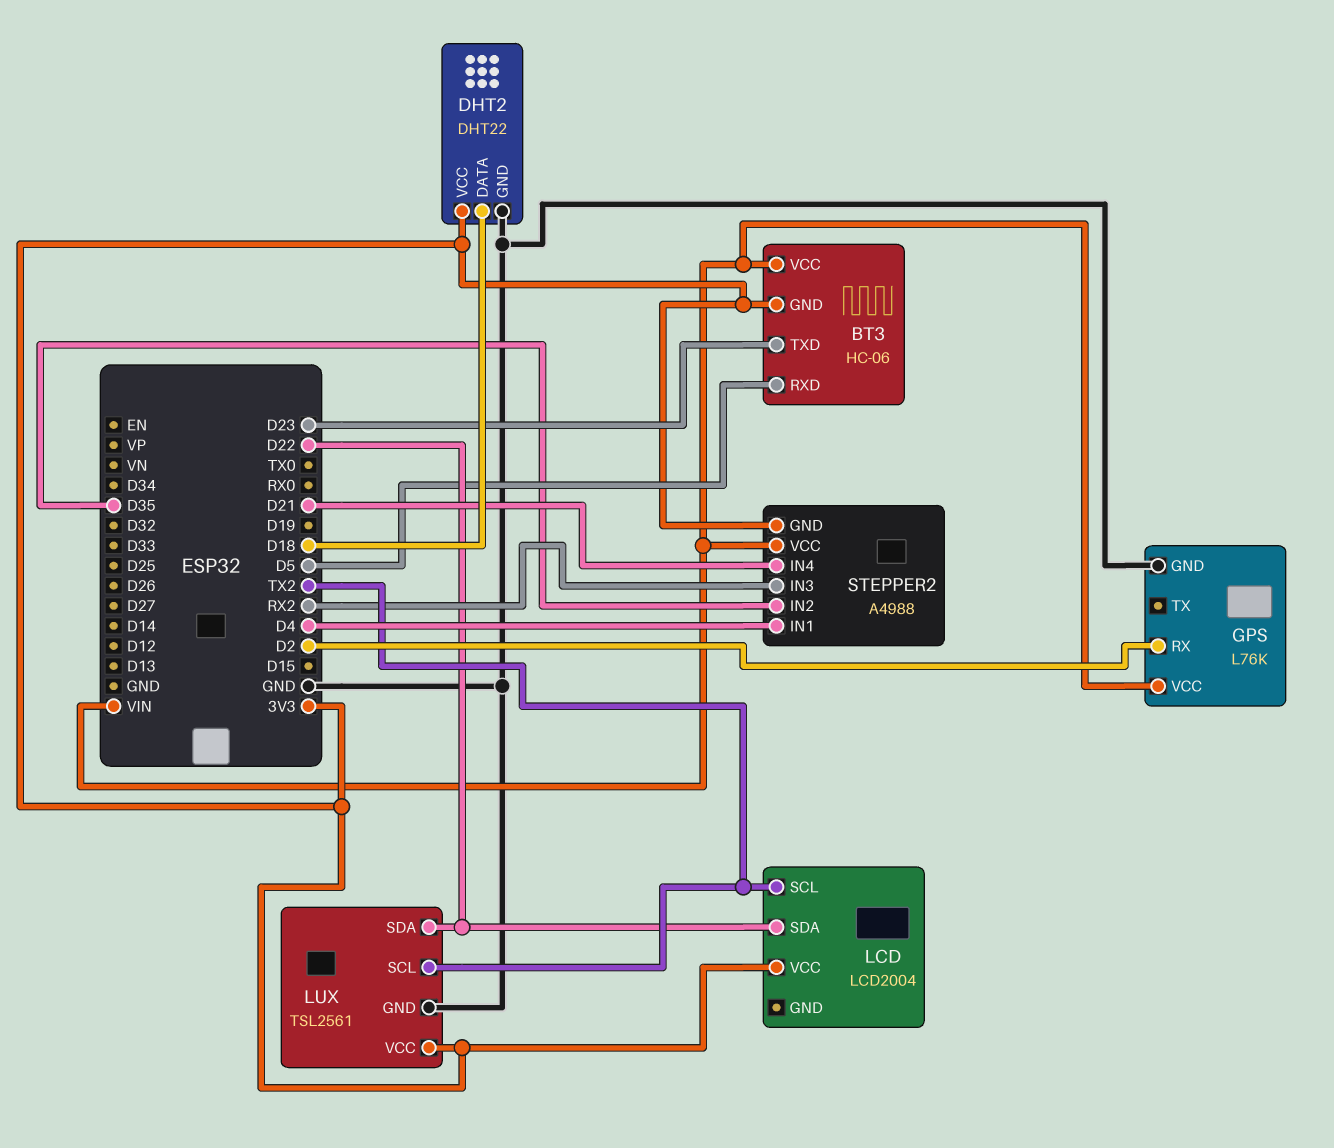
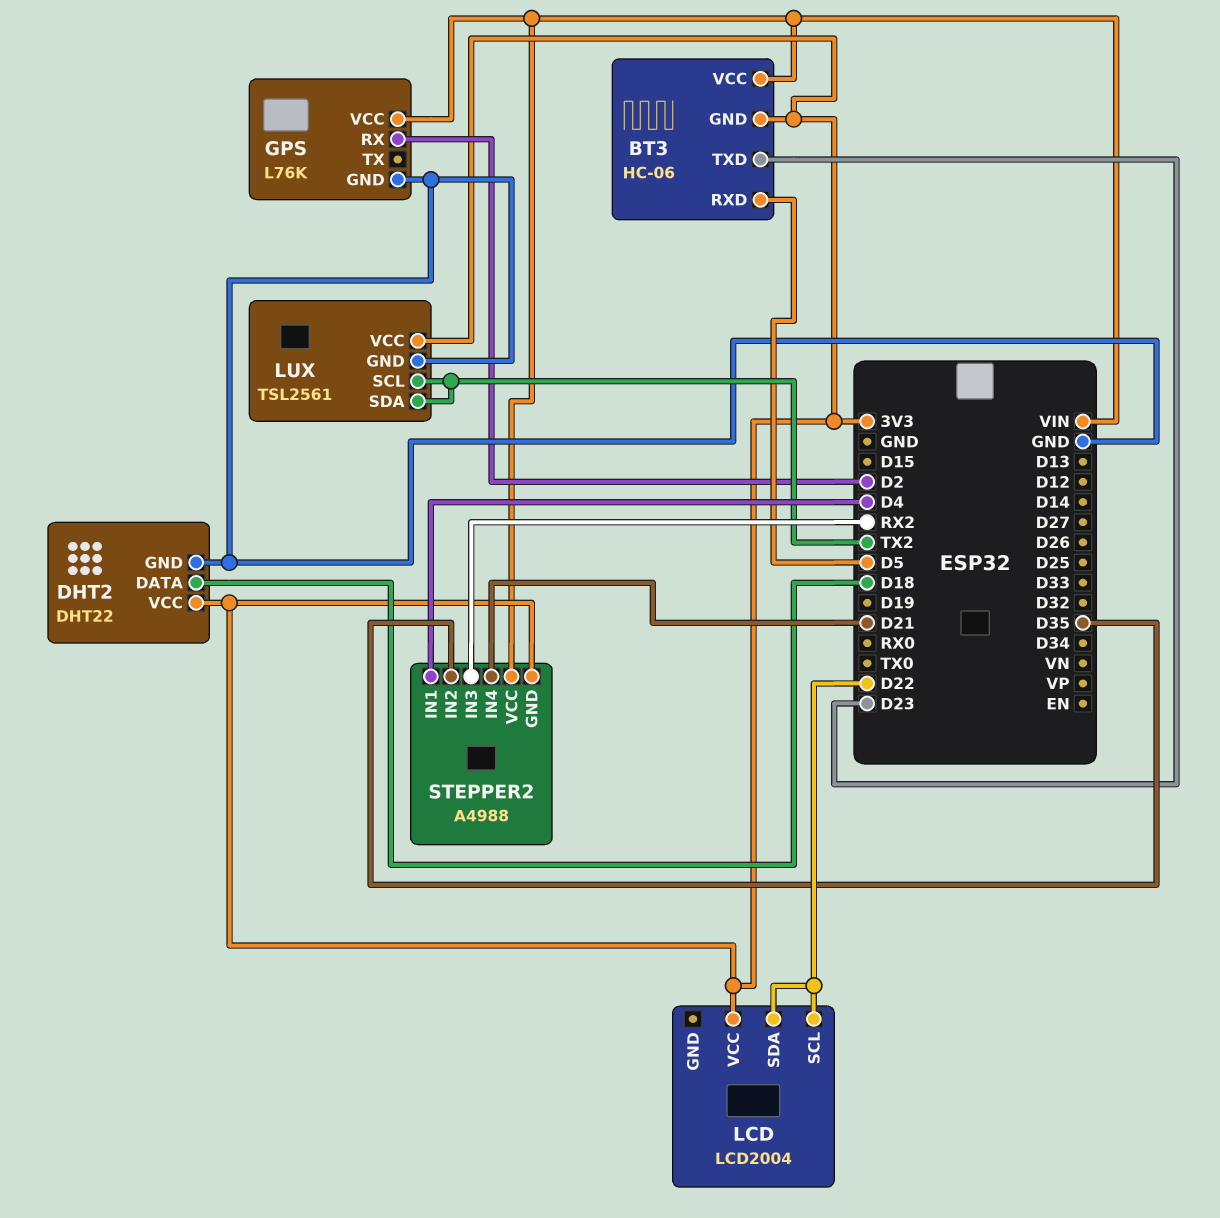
LCD pin SCL: TX2 -> D22
LUX pin SDA: D22 -> TX2

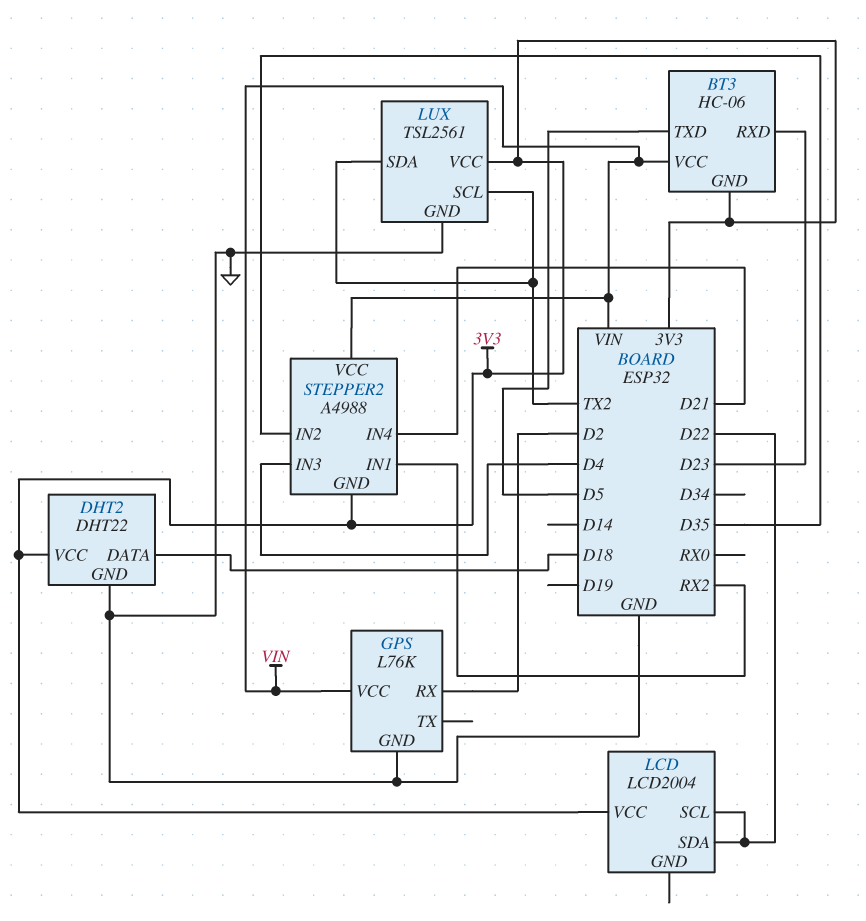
BT3 pin RXD: D5 -> D23
BT3 pin TXD: D23 -> D5
STEPPER2 pin IN1: D4 -> RX2
STEPPER2 pin IN3: RX2 -> D4

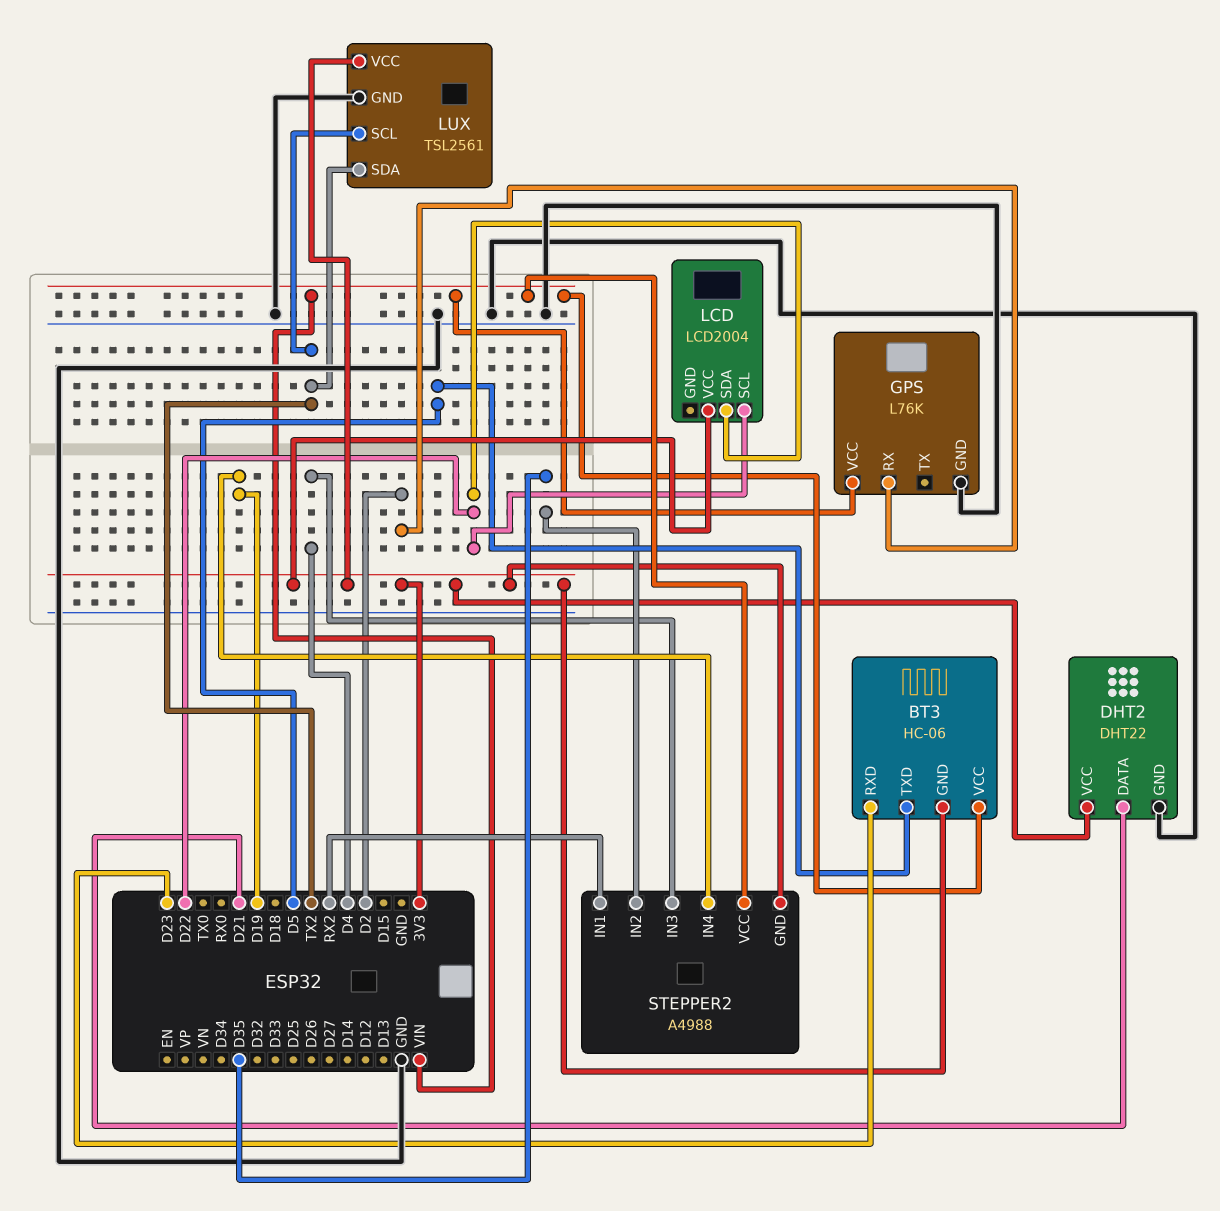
DHT2 pin DATA: D18 -> D21
STEPPER2 pin IN4: D21 -> D19

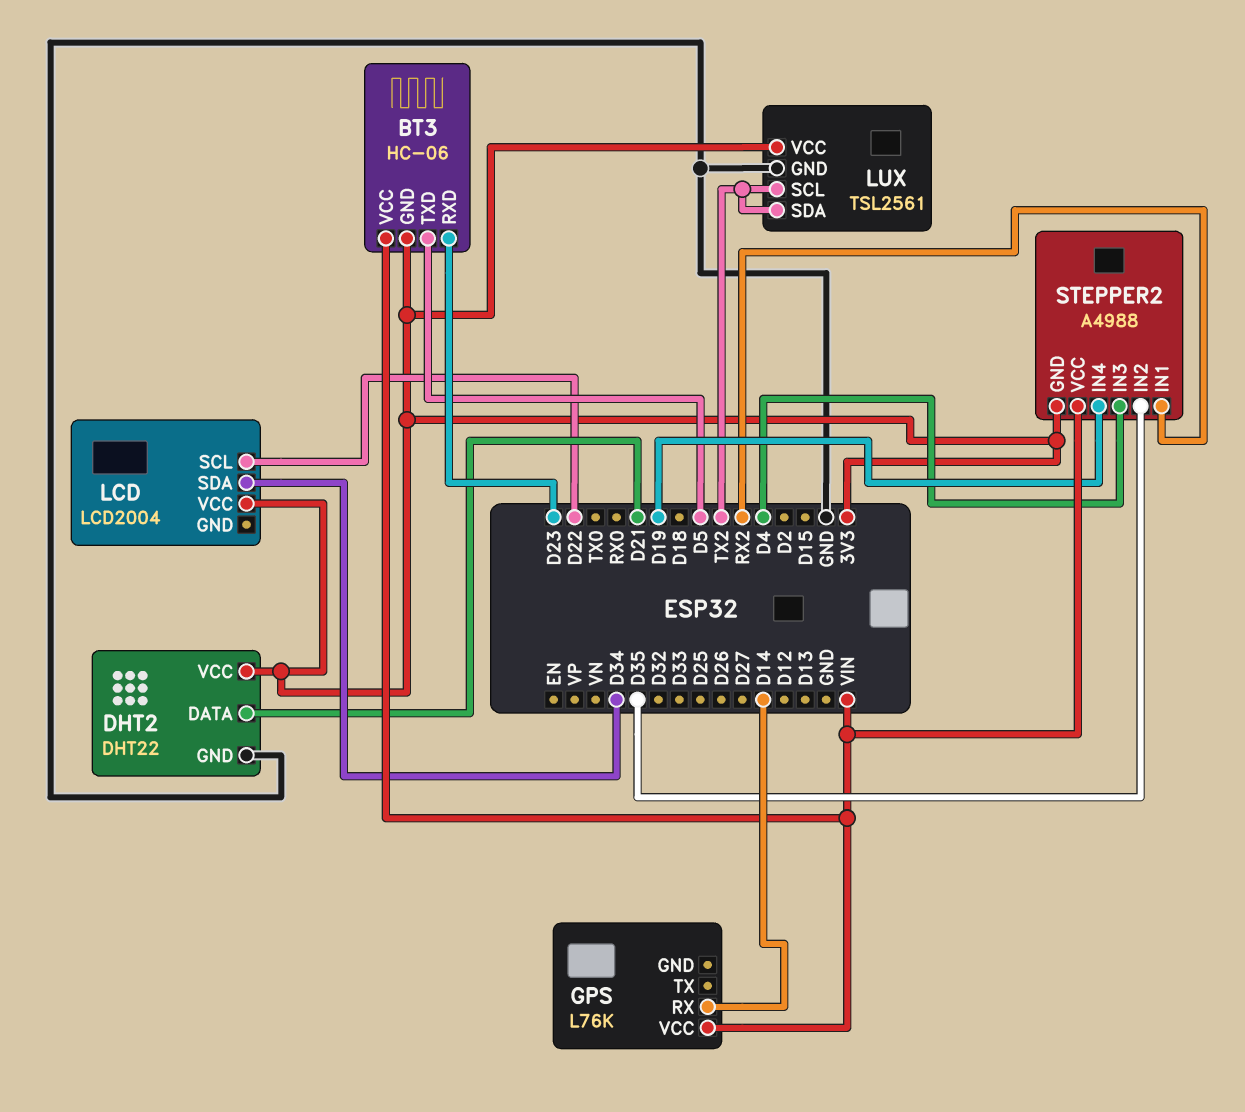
GPS pin GND: GND -> none
GPS pin RX: D2 -> D14
LCD pin SDA: D22 -> D34

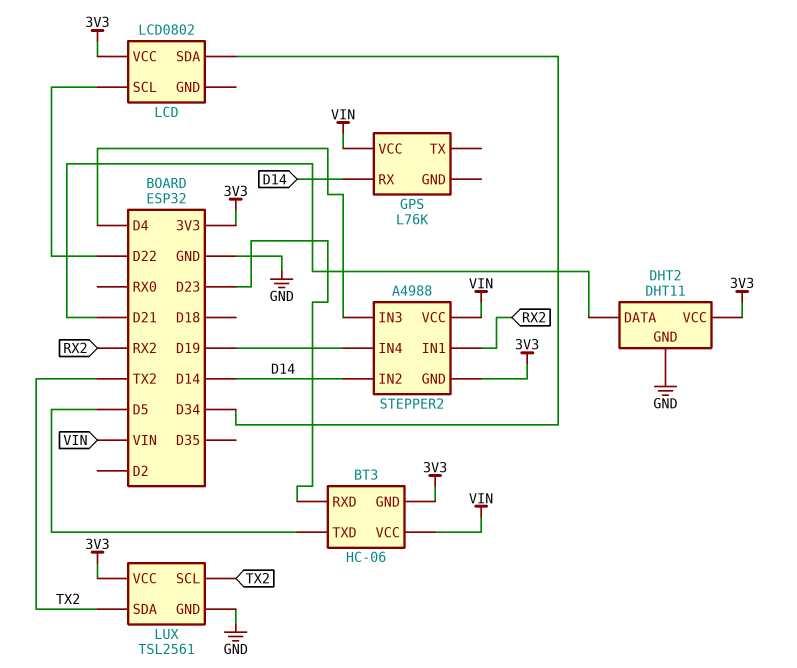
DHT2: DHT22 -> DHT11
LCD: LCD2004 -> LCD0802
STEPPER2 pin IN2: D35 -> D14

